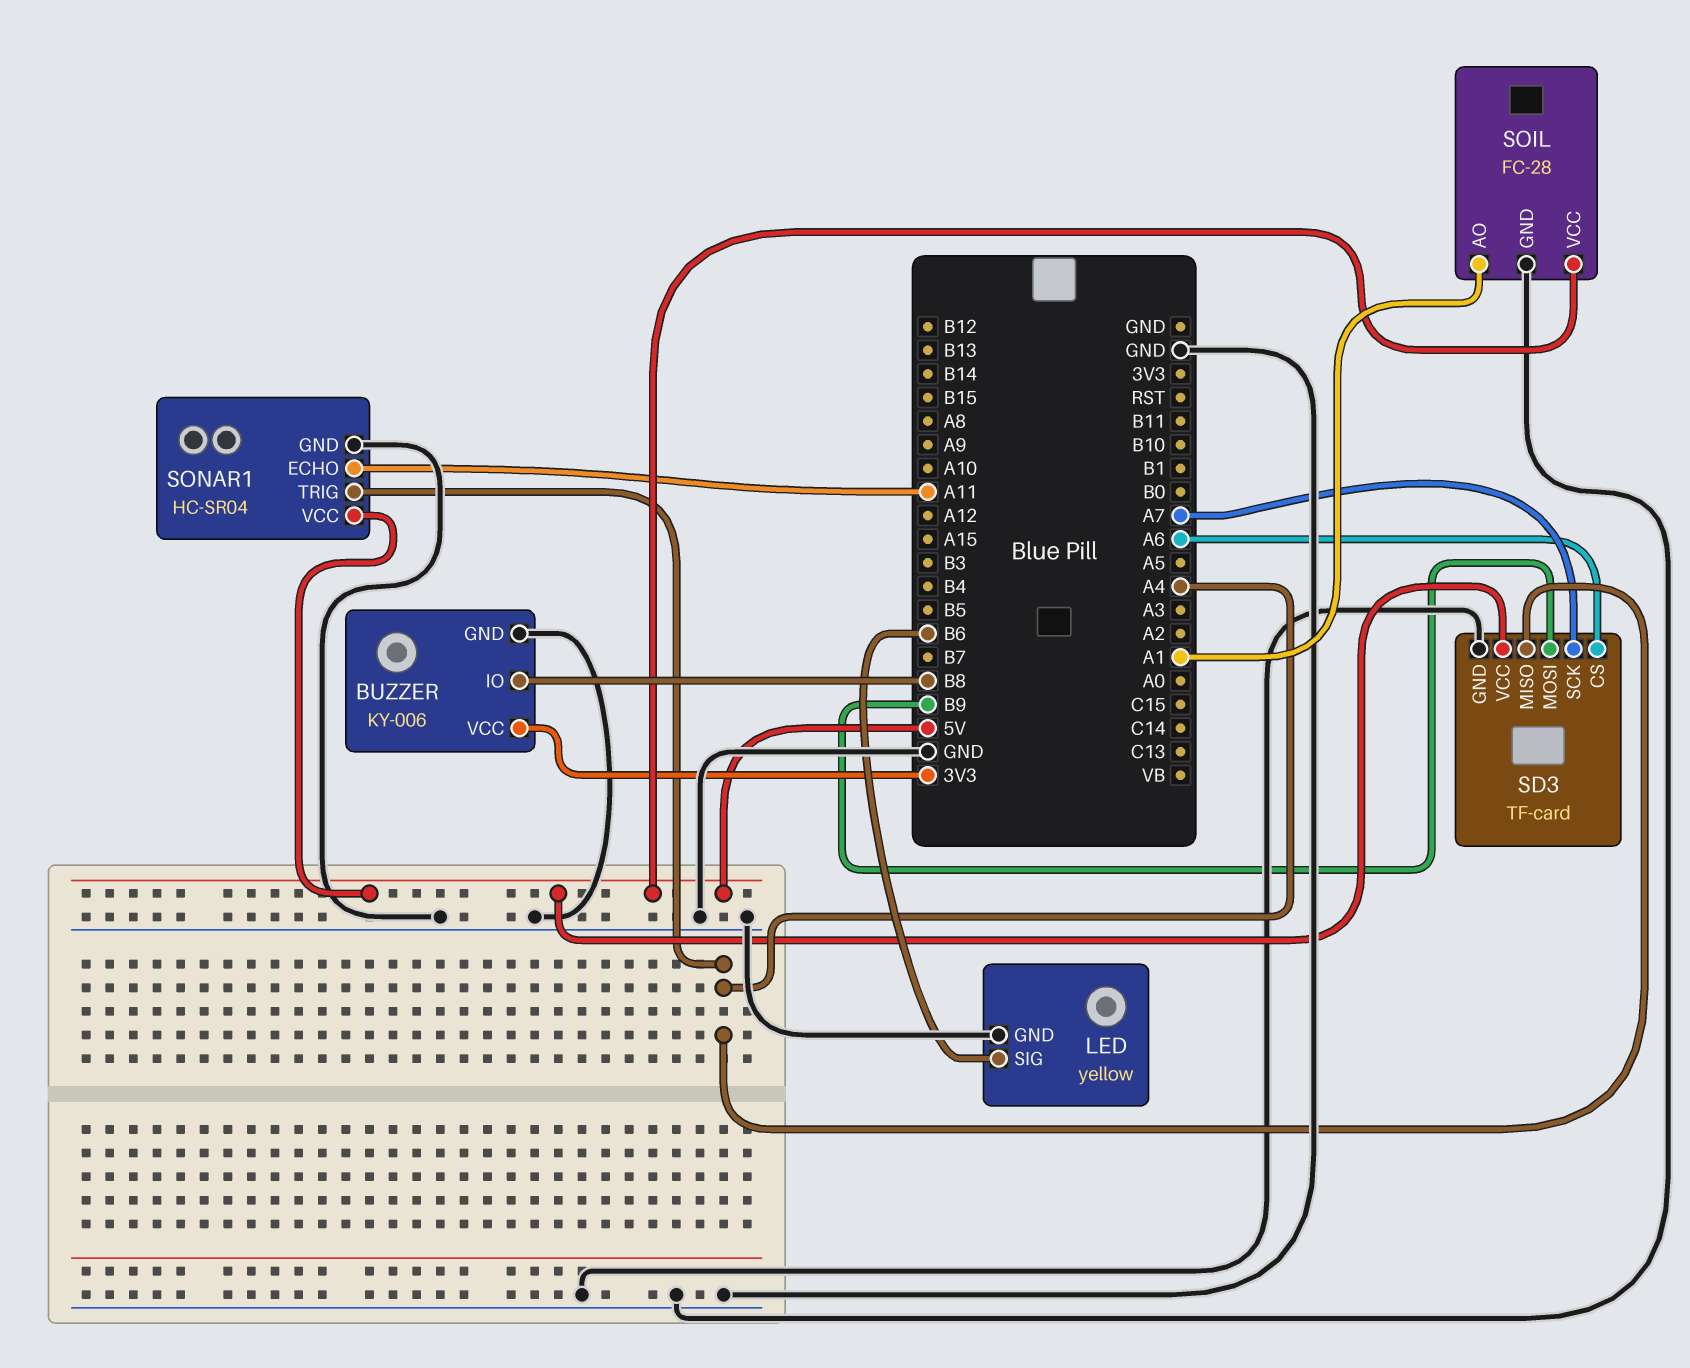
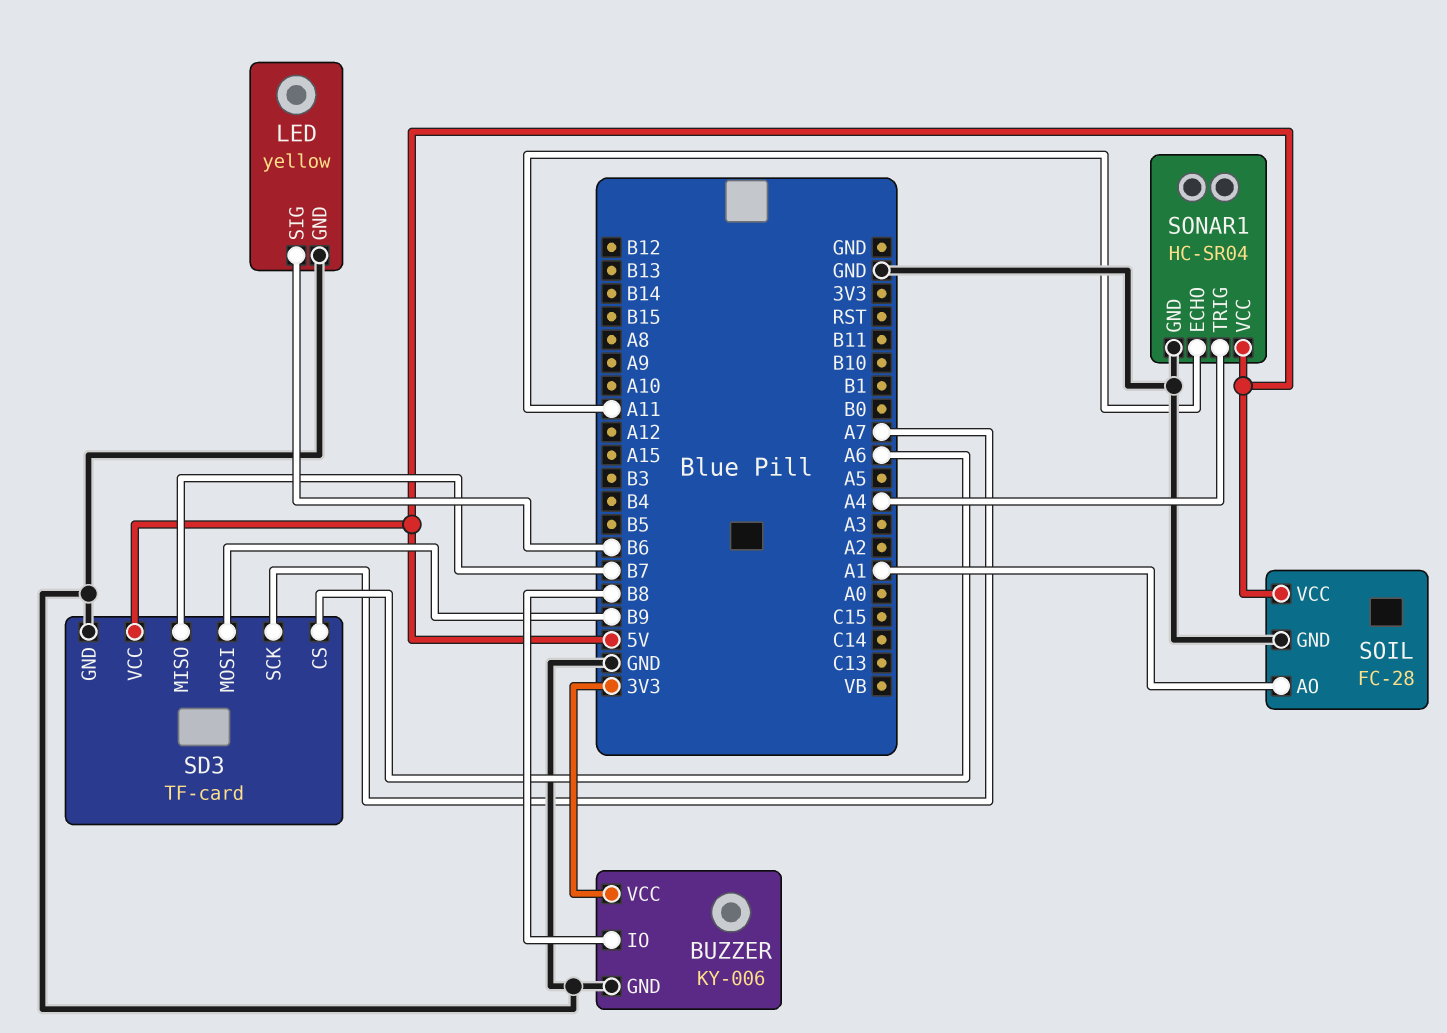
SD3 pin MISO: A4 -> B7

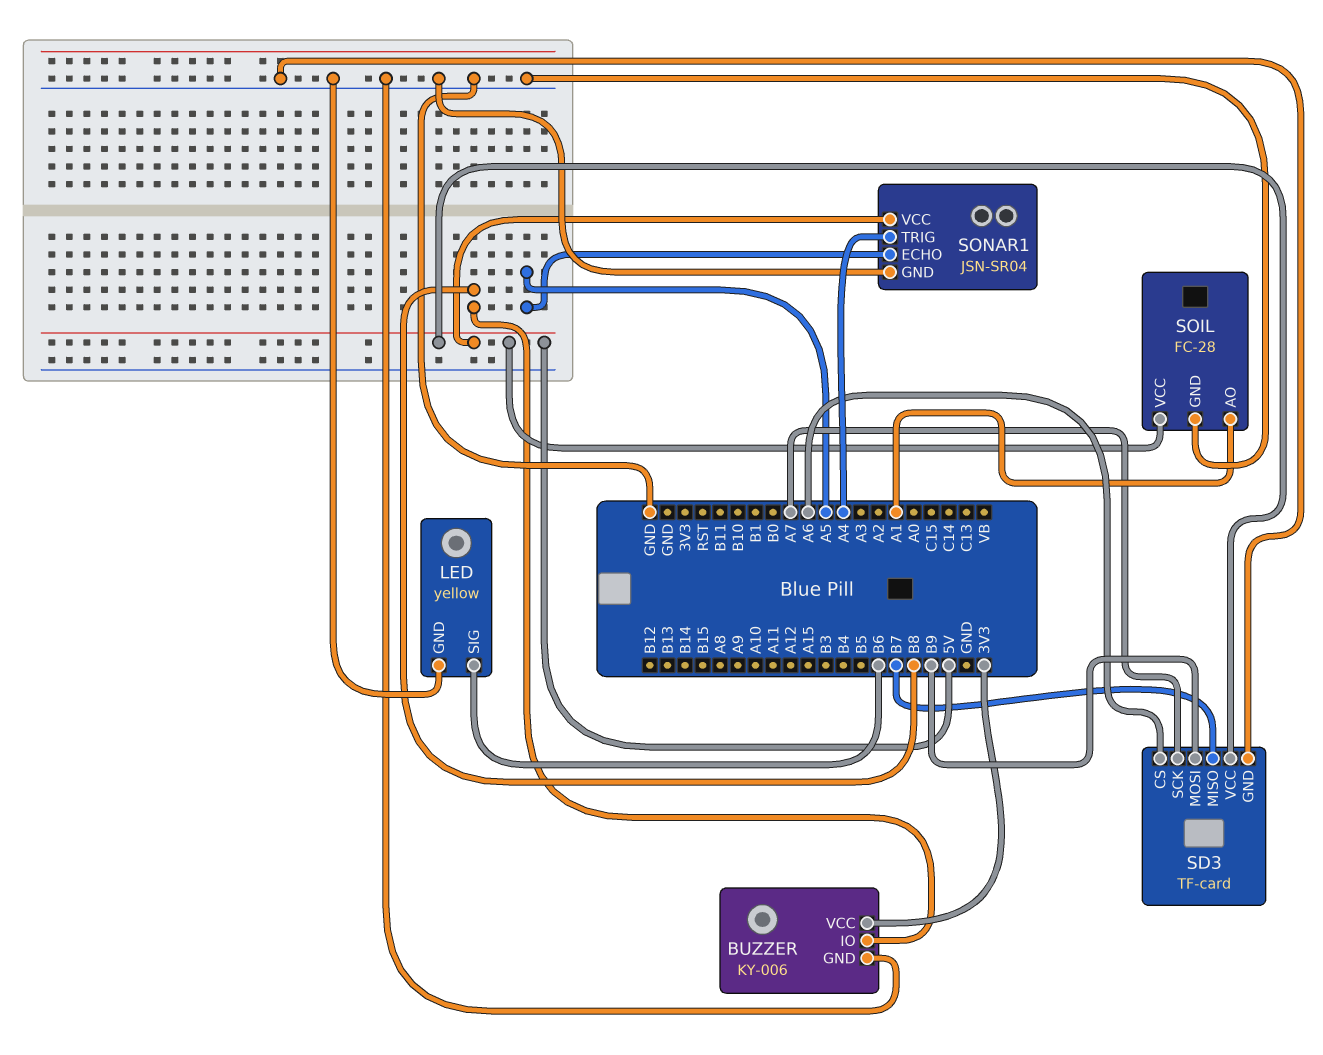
SONAR1: HC-SR04 -> JSN-SR04
SONAR1 pin ECHO: A11 -> A5

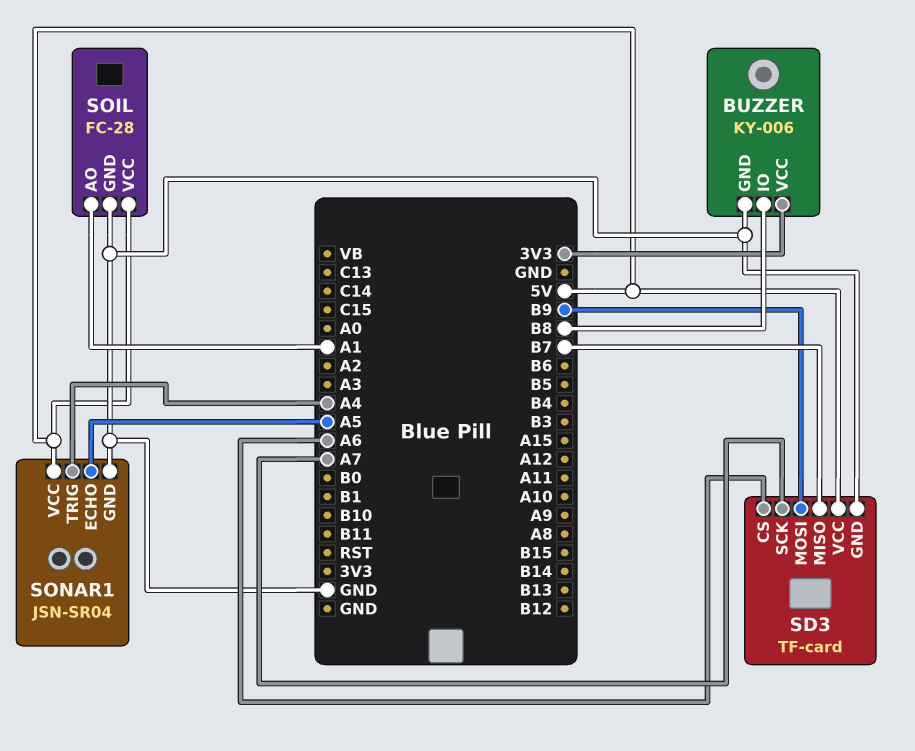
LED: yellow -> none
LED pin GND: GND -> none
LED pin SIG: B6 -> none

